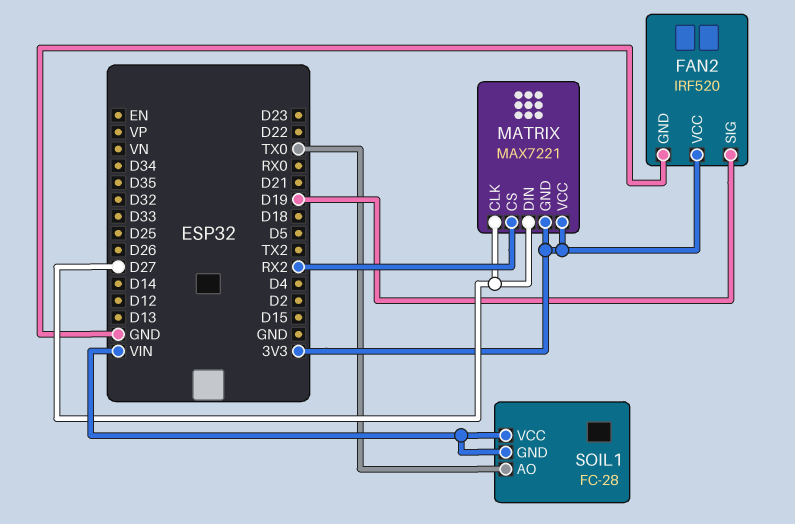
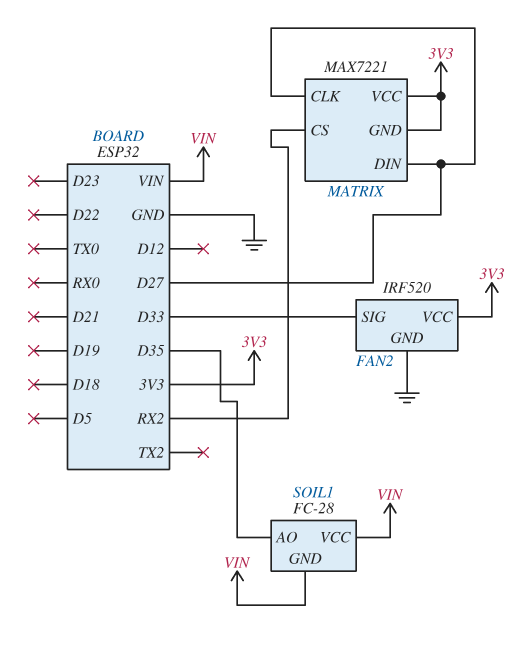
FAN2 pin SIG: D19 -> D33
SOIL1 pin AO: TX0 -> D35

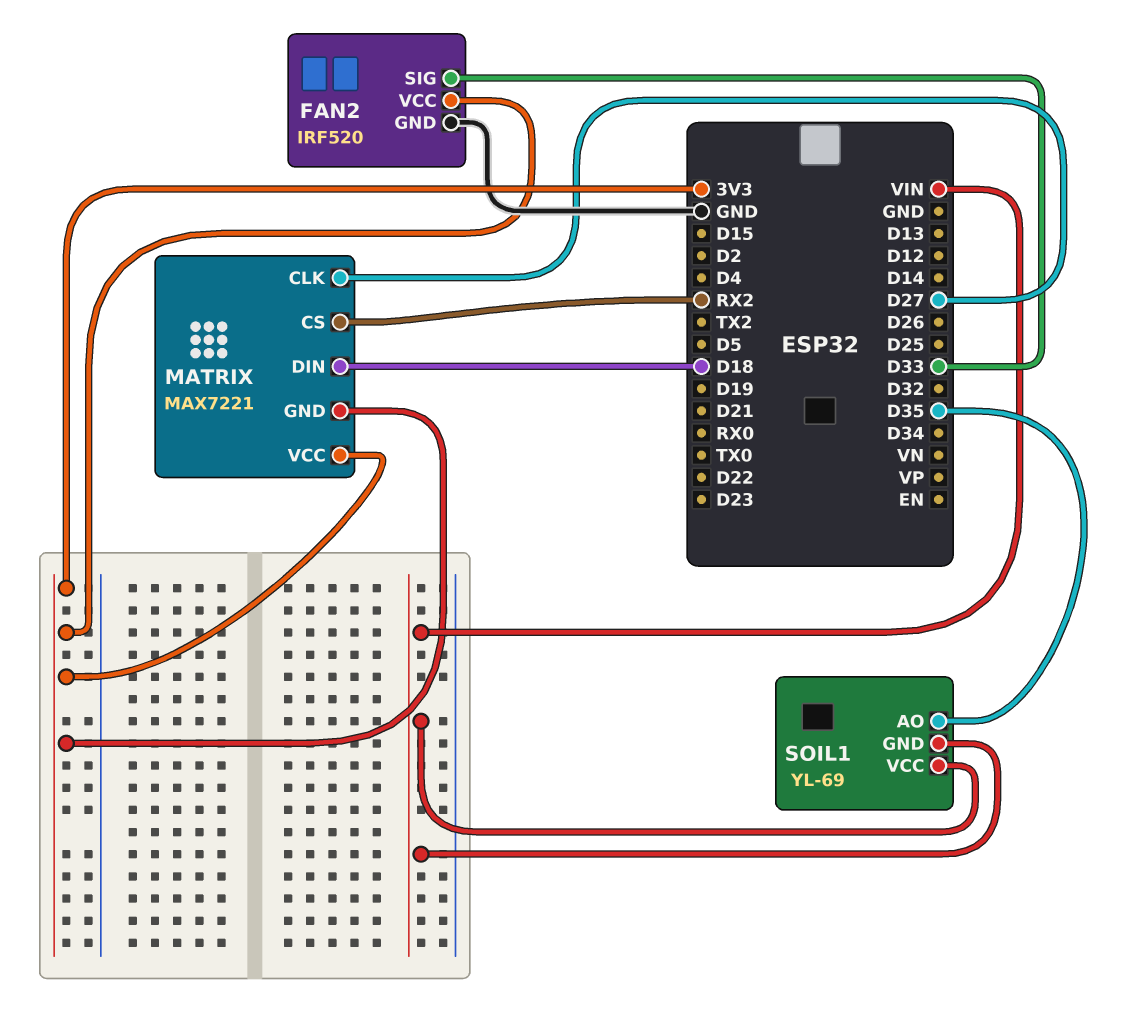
MATRIX pin DIN: D27 -> D18
SOIL1: FC-28 -> YL-69

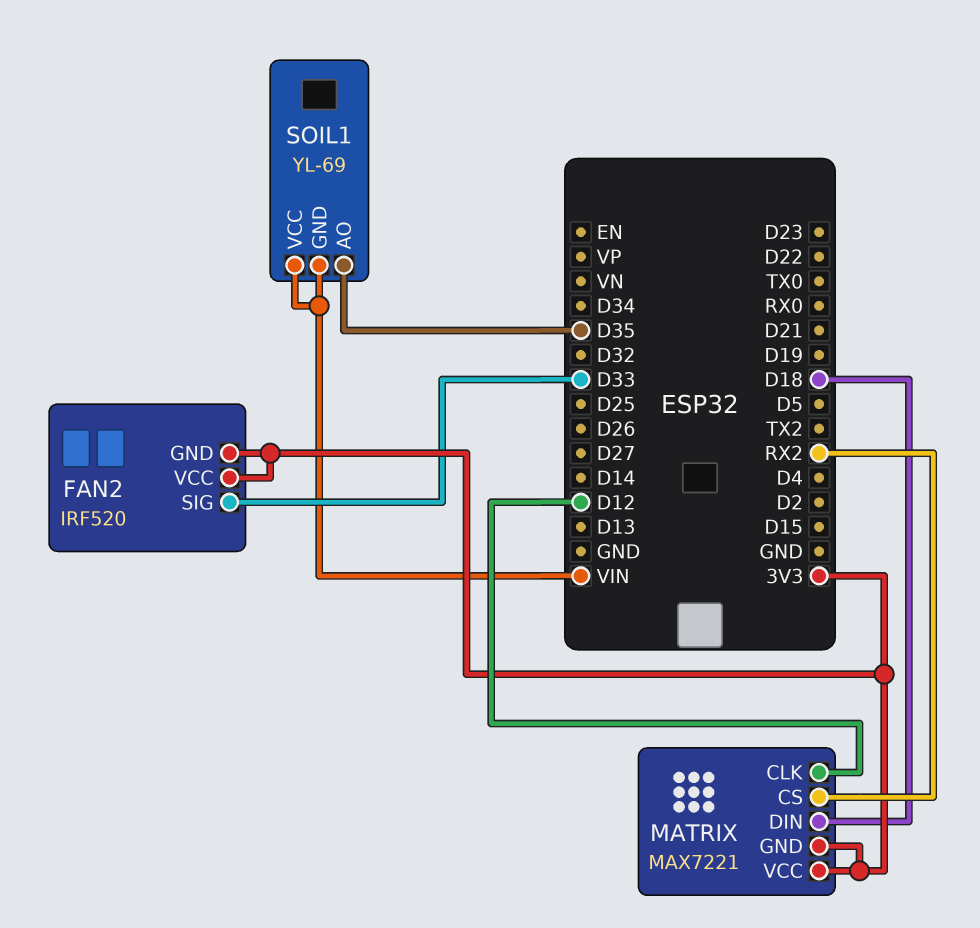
FAN2 pin GND: GND -> 3V3
MATRIX pin CLK: D27 -> D12

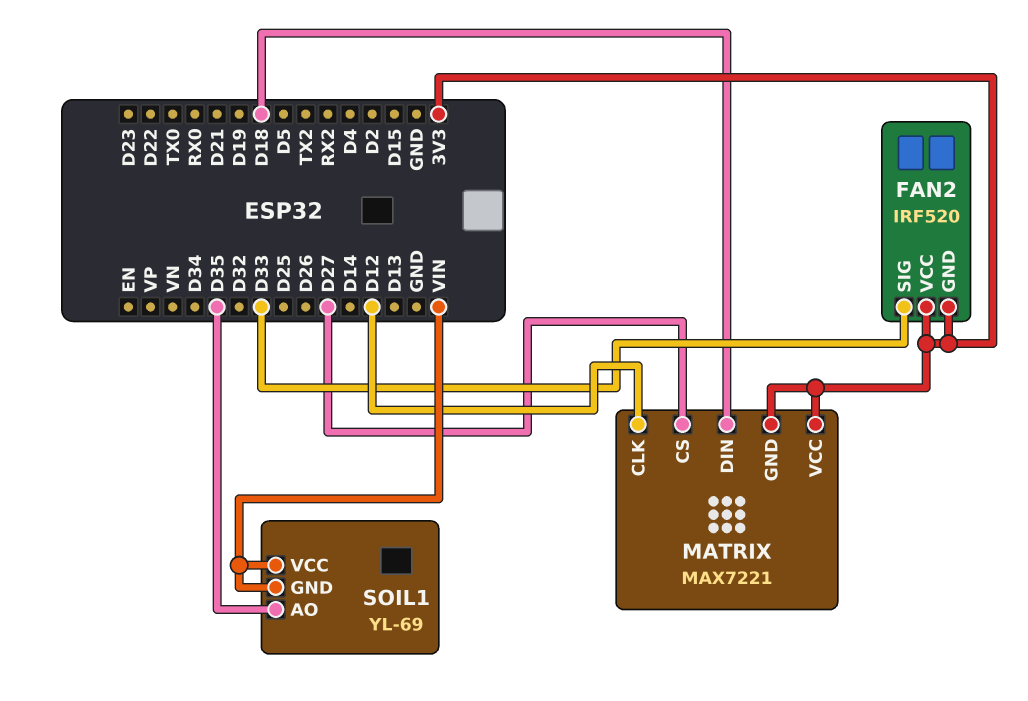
MATRIX pin CS: RX2 -> D27

